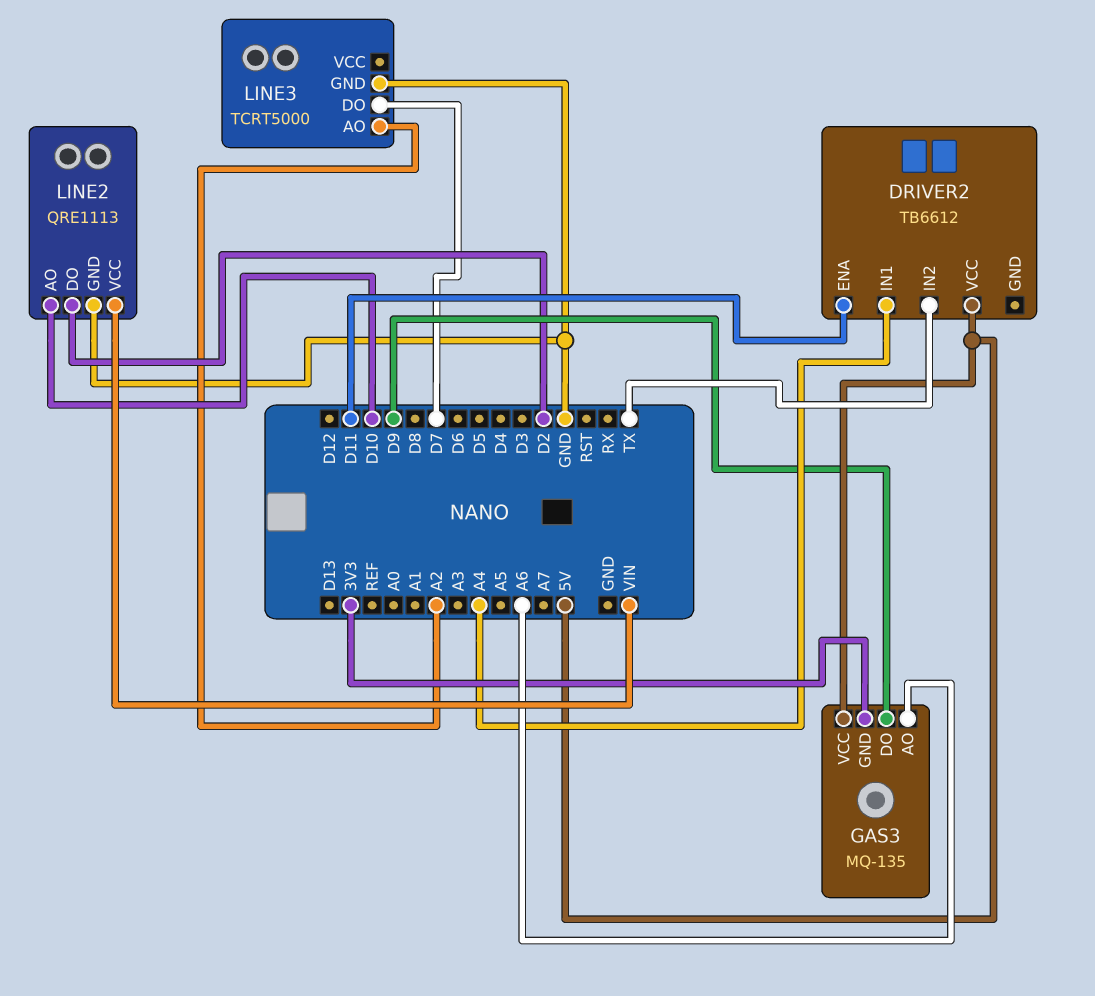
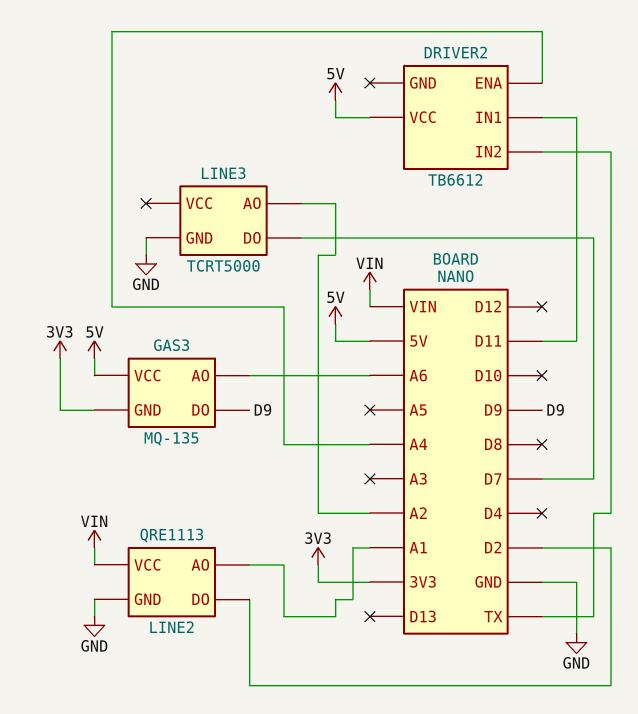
DRIVER2 pin ENA: D11 -> A4
DRIVER2 pin IN1: A4 -> D11
LINE2 pin AO: D10 -> A1

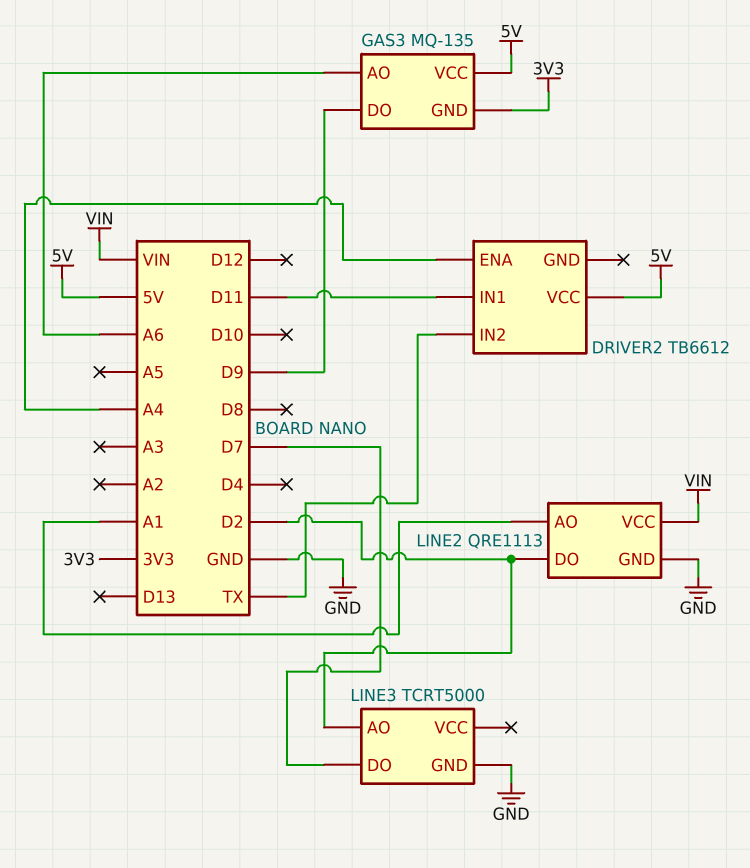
LINE3 pin AO: A2 -> D2

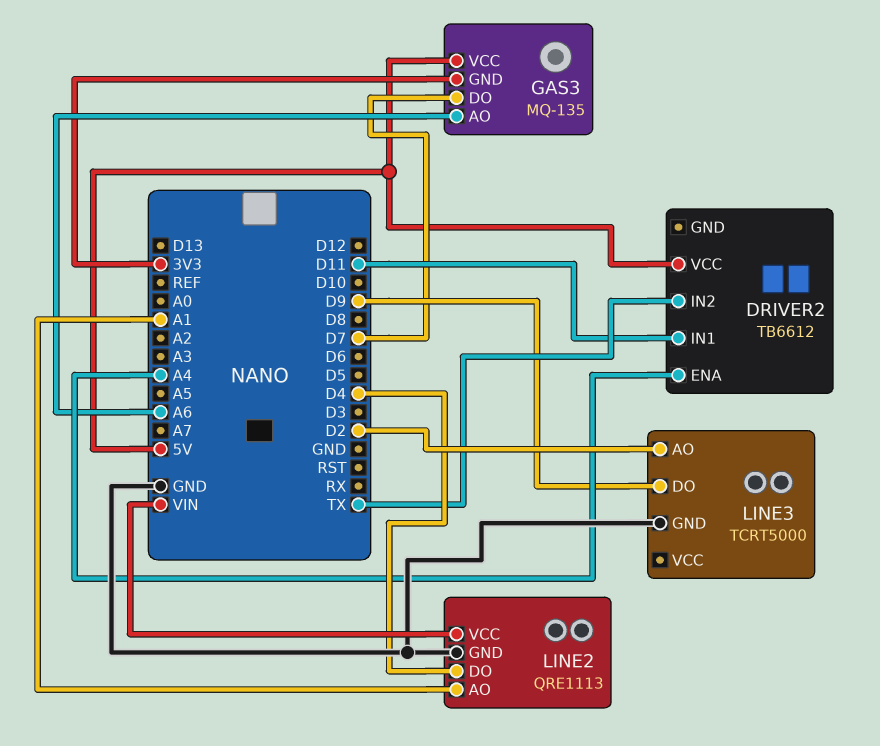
GAS3 pin DO: D9 -> D7
LINE2 pin DO: D2 -> D4
LINE3 pin DO: D7 -> D9

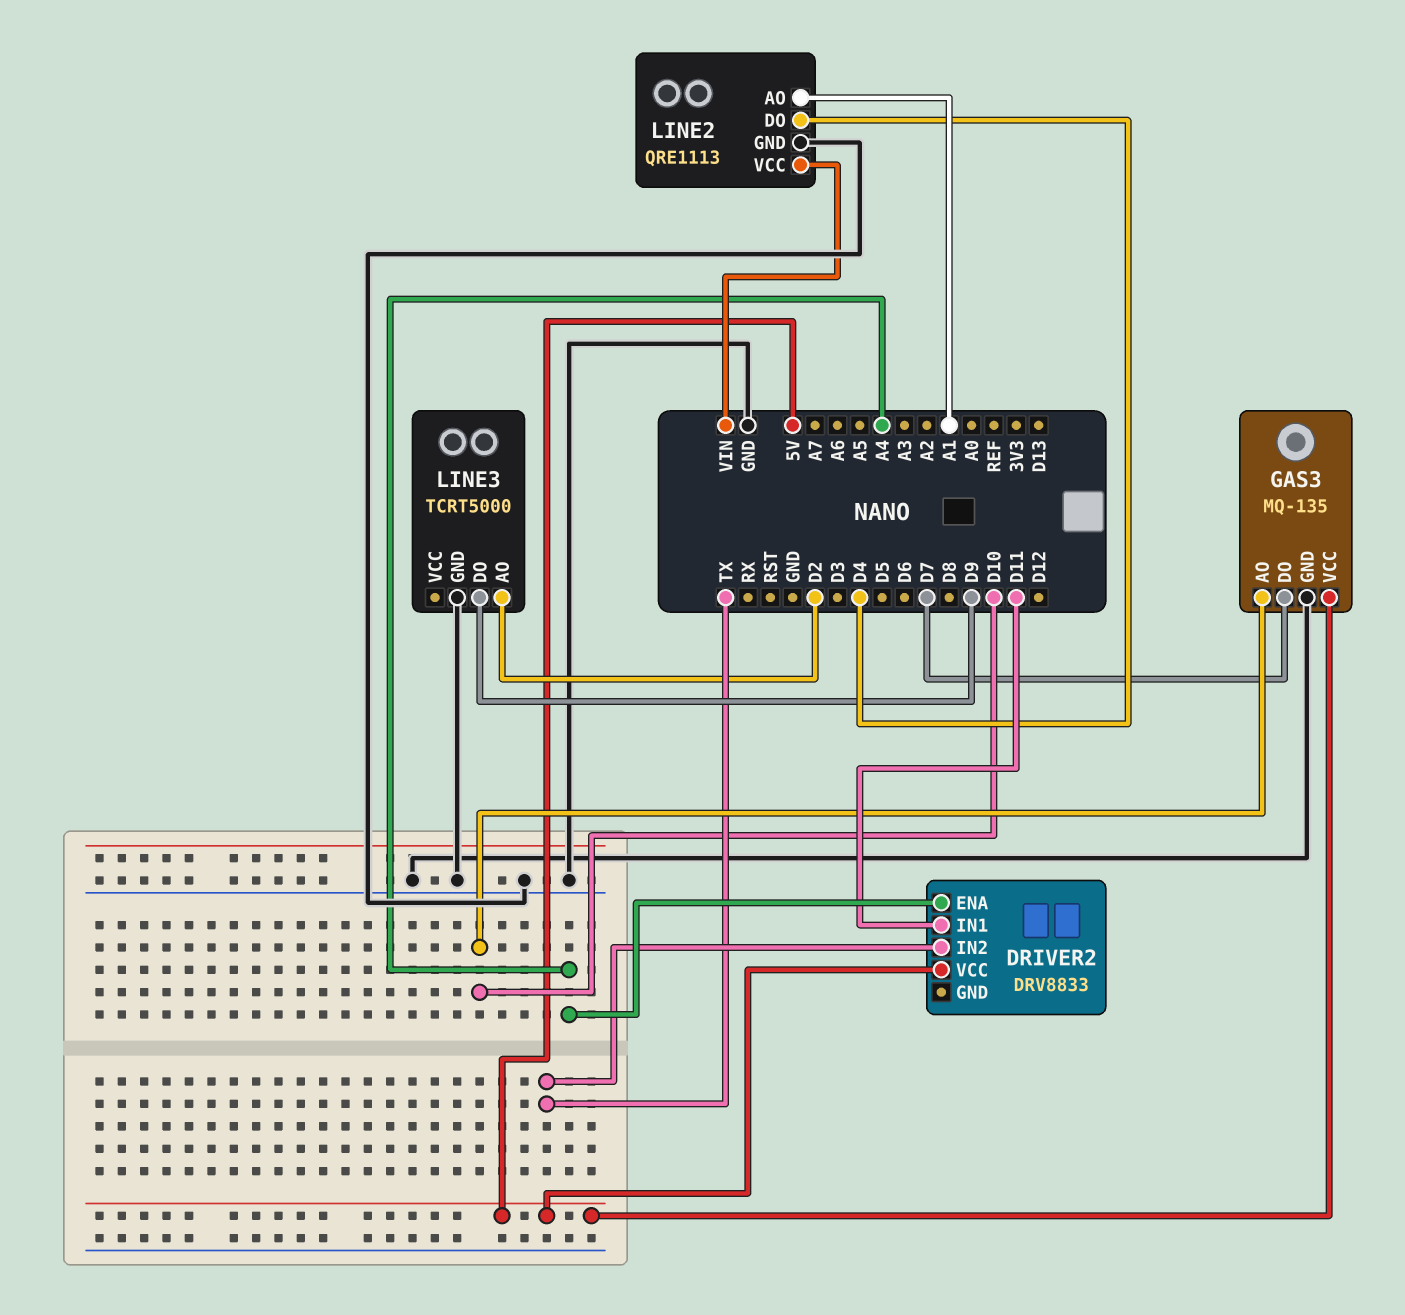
DRIVER2: TB6612 -> DRV8833
GAS3 pin AO: A6 -> D10
GAS3 pin GND: 3V3 -> GND

